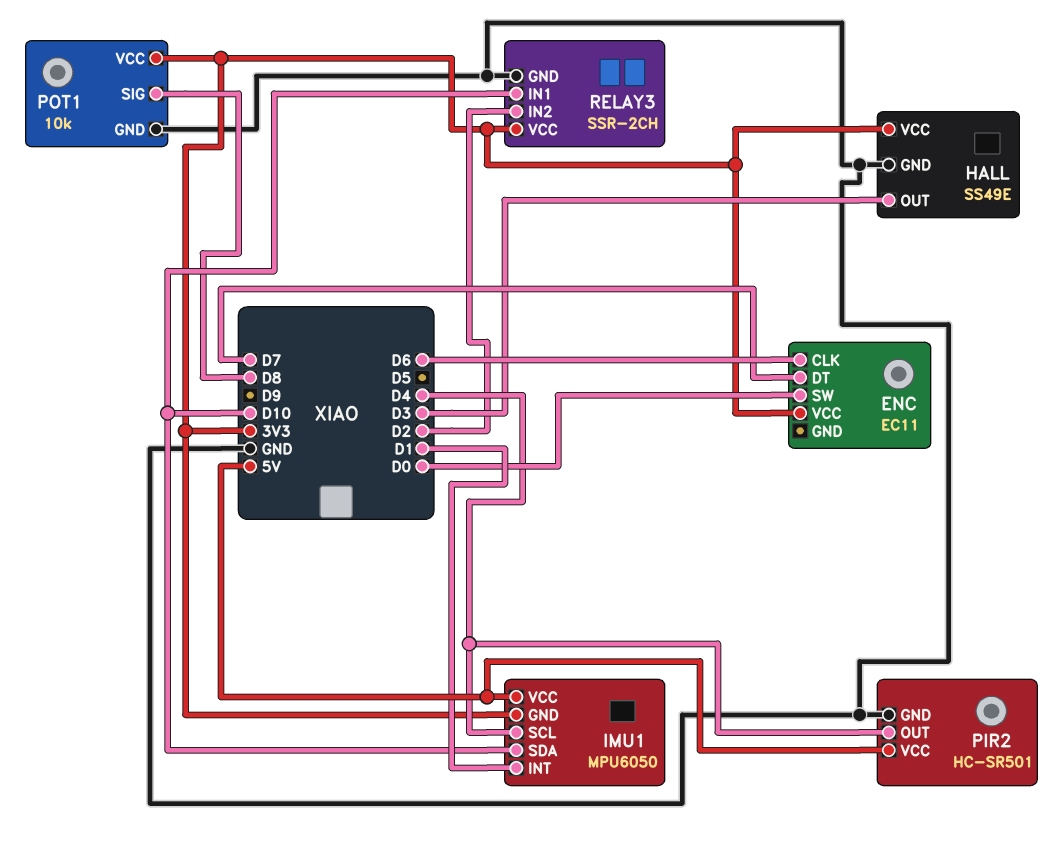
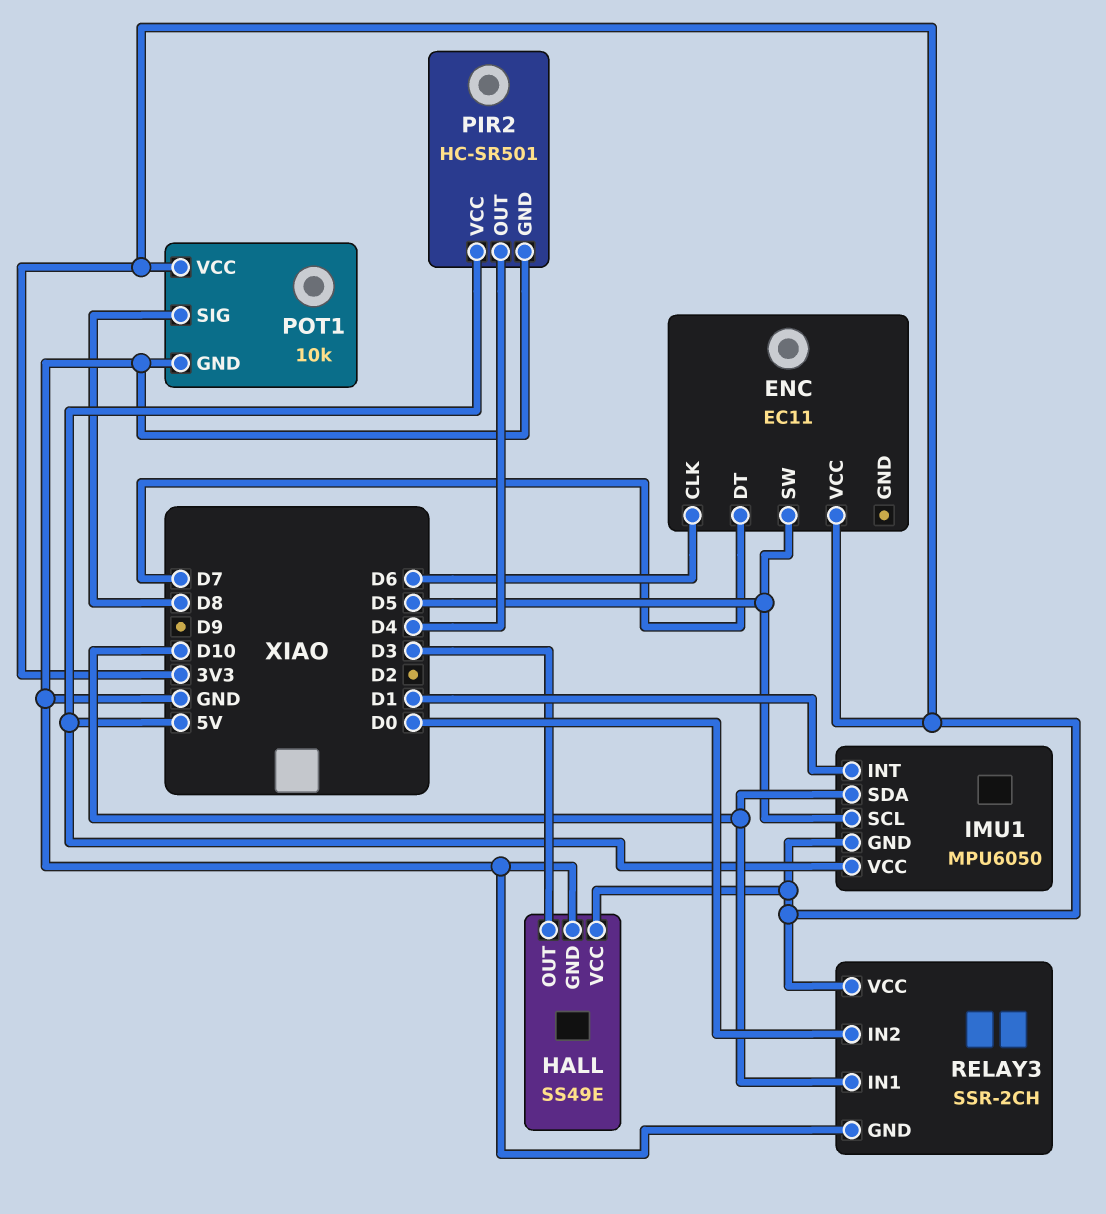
ENC pin SW: D0 -> D5
IMU1 pin SCL: D4 -> D5
RELAY3 pin IN2: D2 -> D0

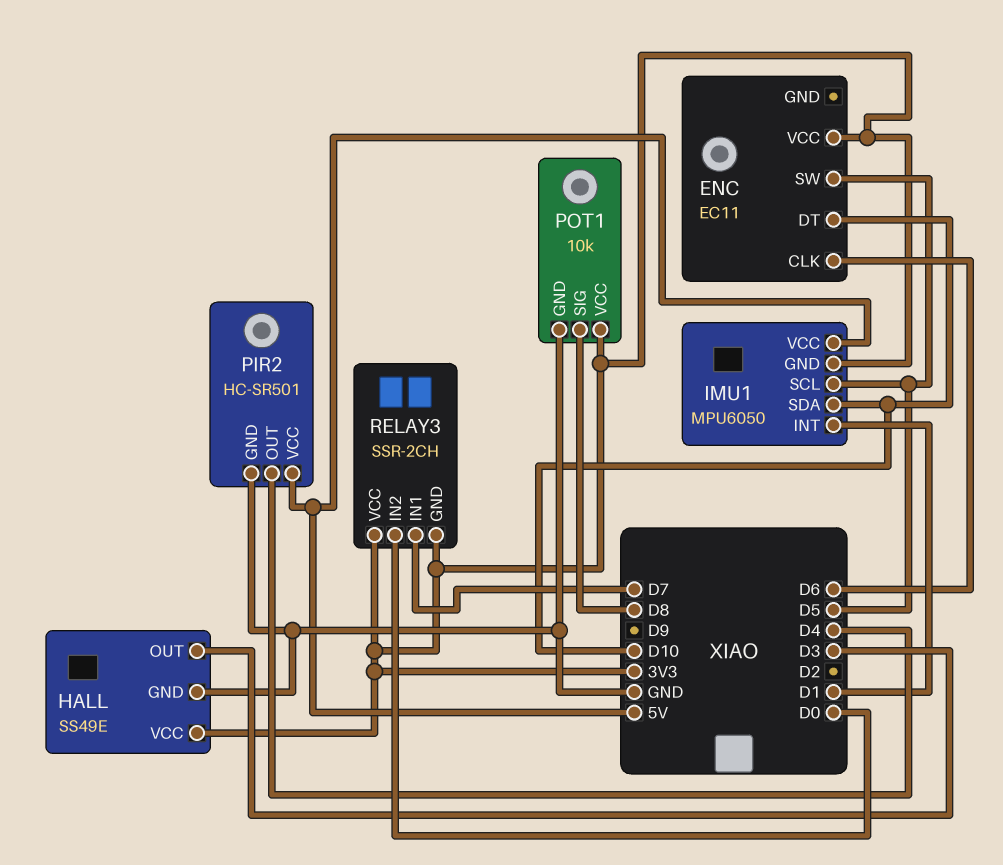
ENC pin DT: D7 -> D10
RELAY3 pin GND: GND -> 3V3
RELAY3 pin IN1: D10 -> D7

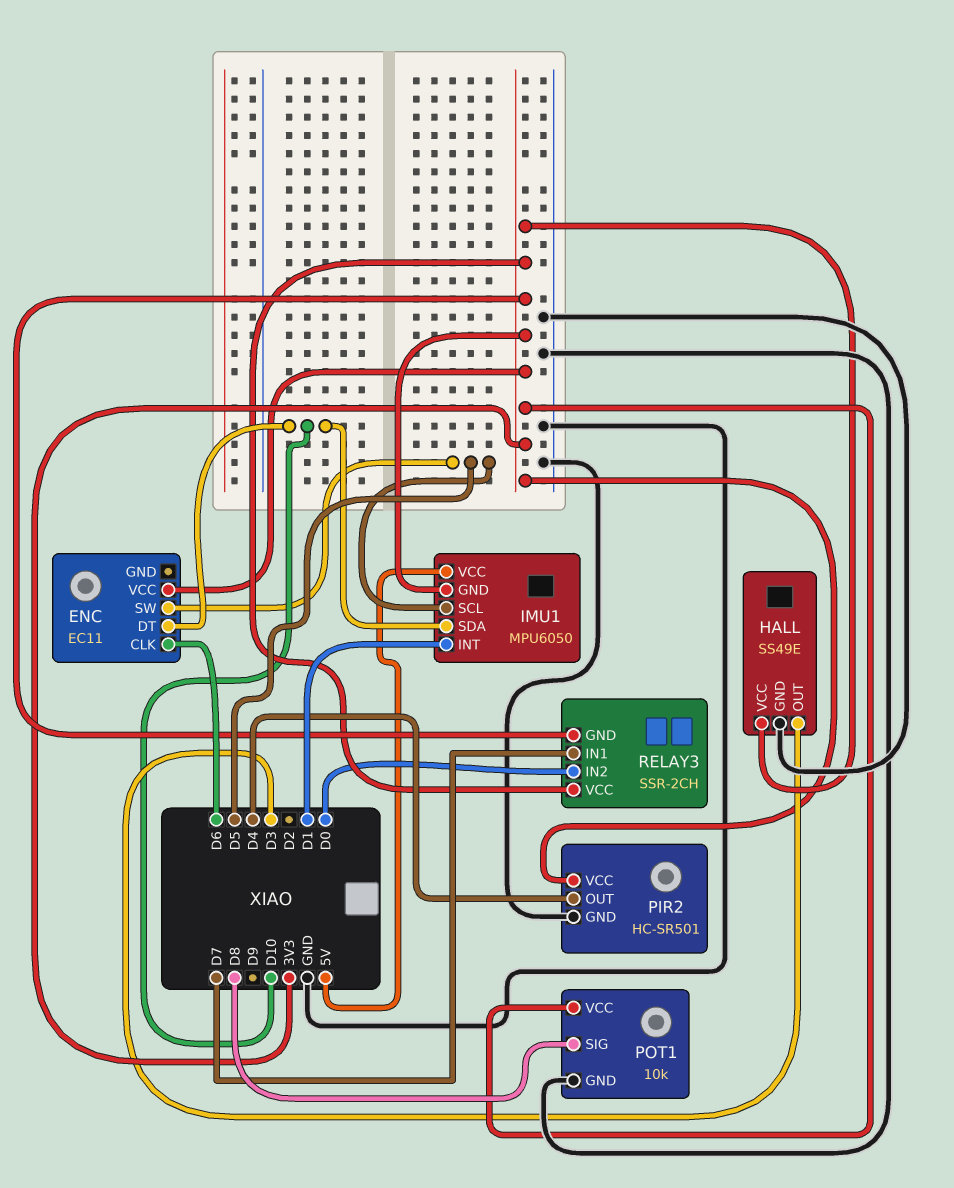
PIR2 pin VCC: 5V -> 3V3

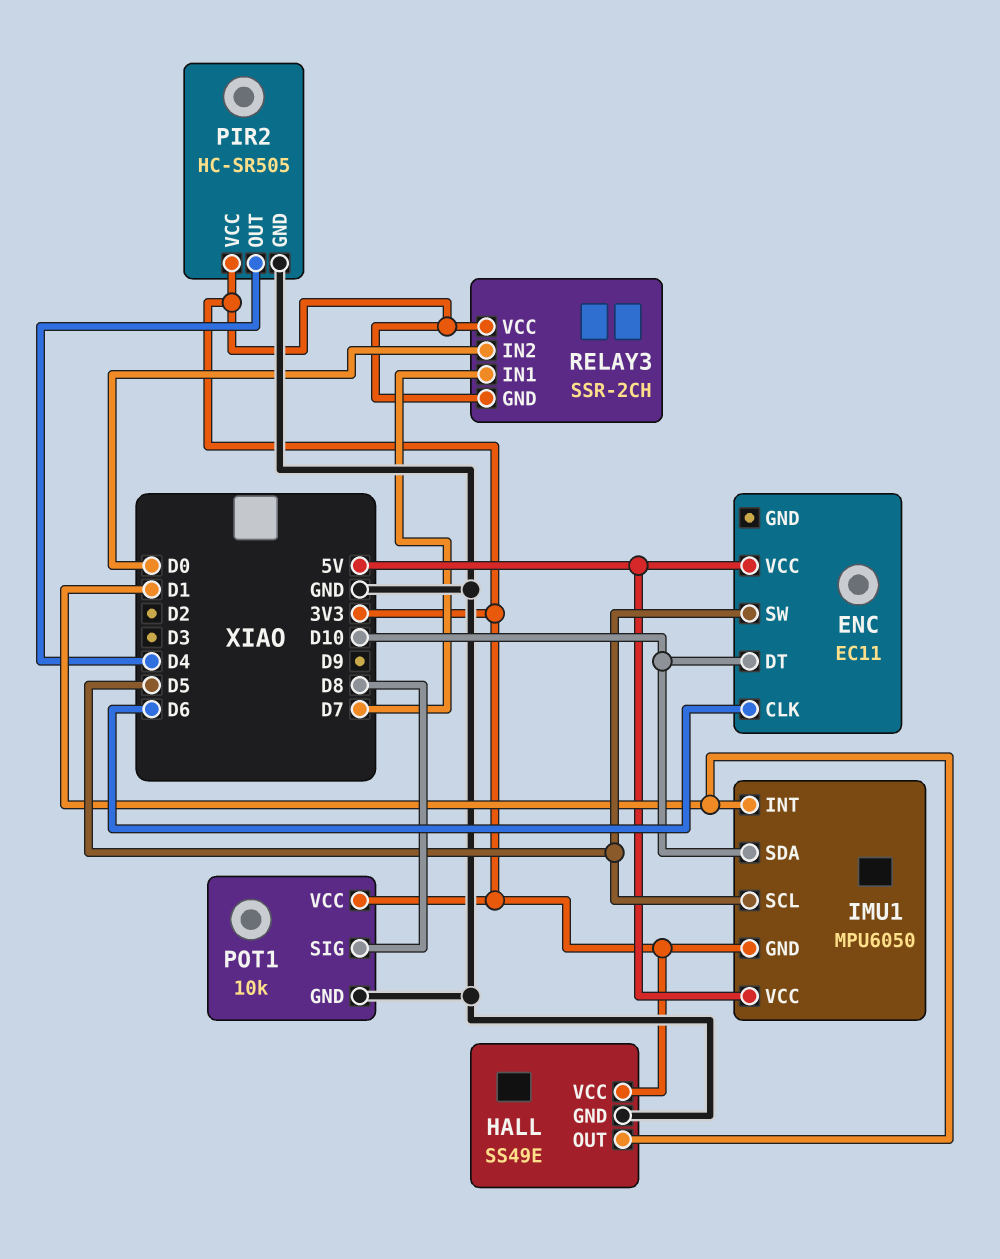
ENC pin VCC: 3V3 -> 5V
HALL pin OUT: D3 -> D1
PIR2: HC-SR501 -> HC-SR505

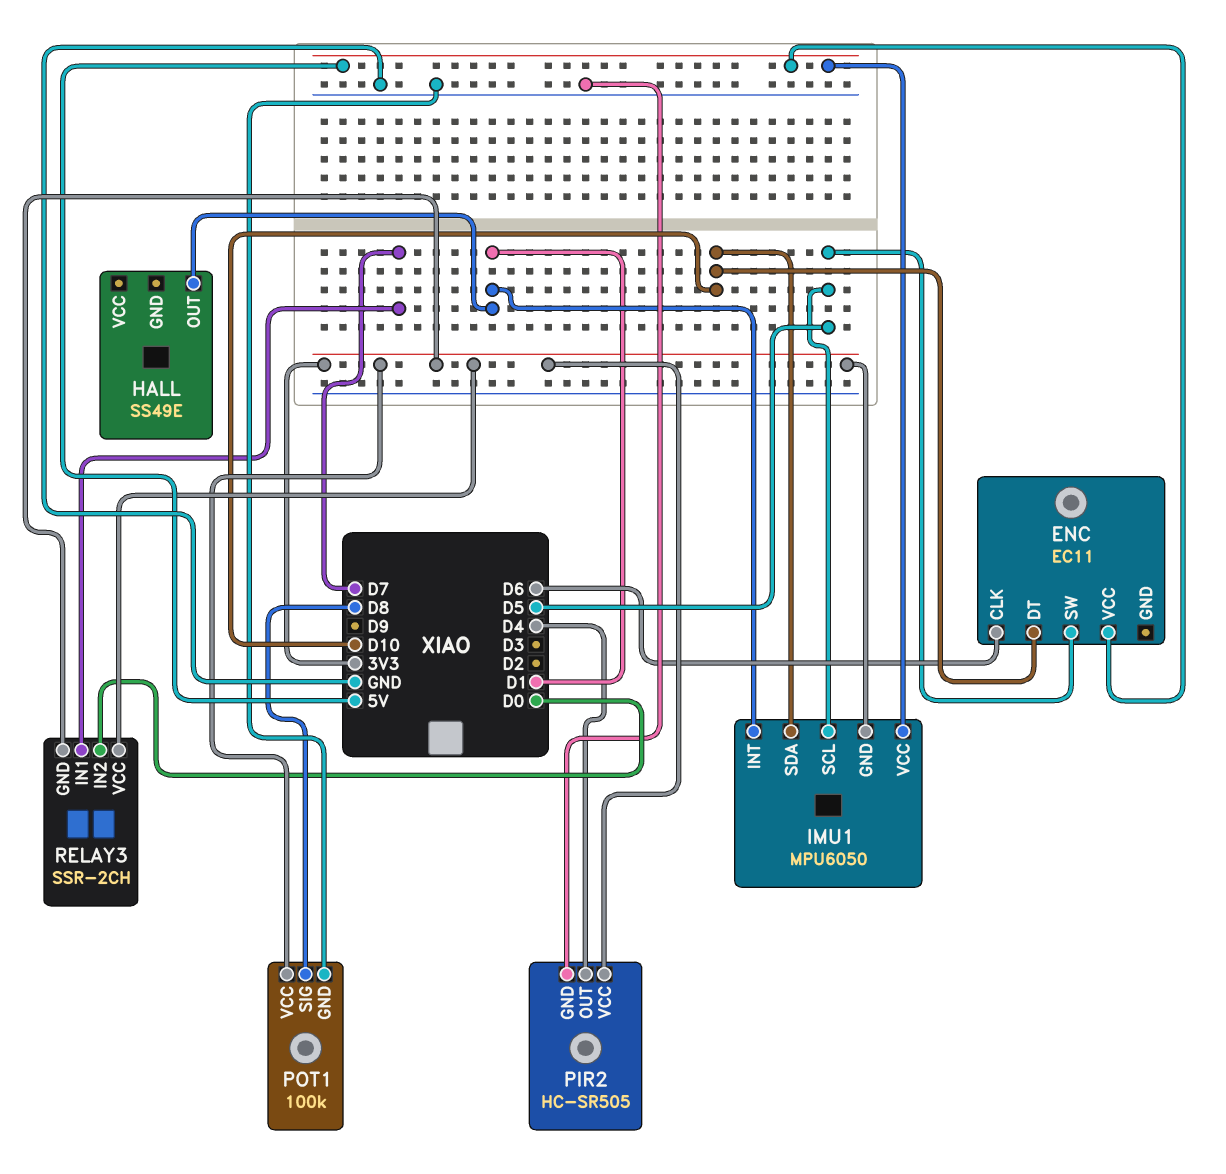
HALL pin GND: GND -> none
HALL pin VCC: 3V3 -> none
POT1: 10k -> 100k

